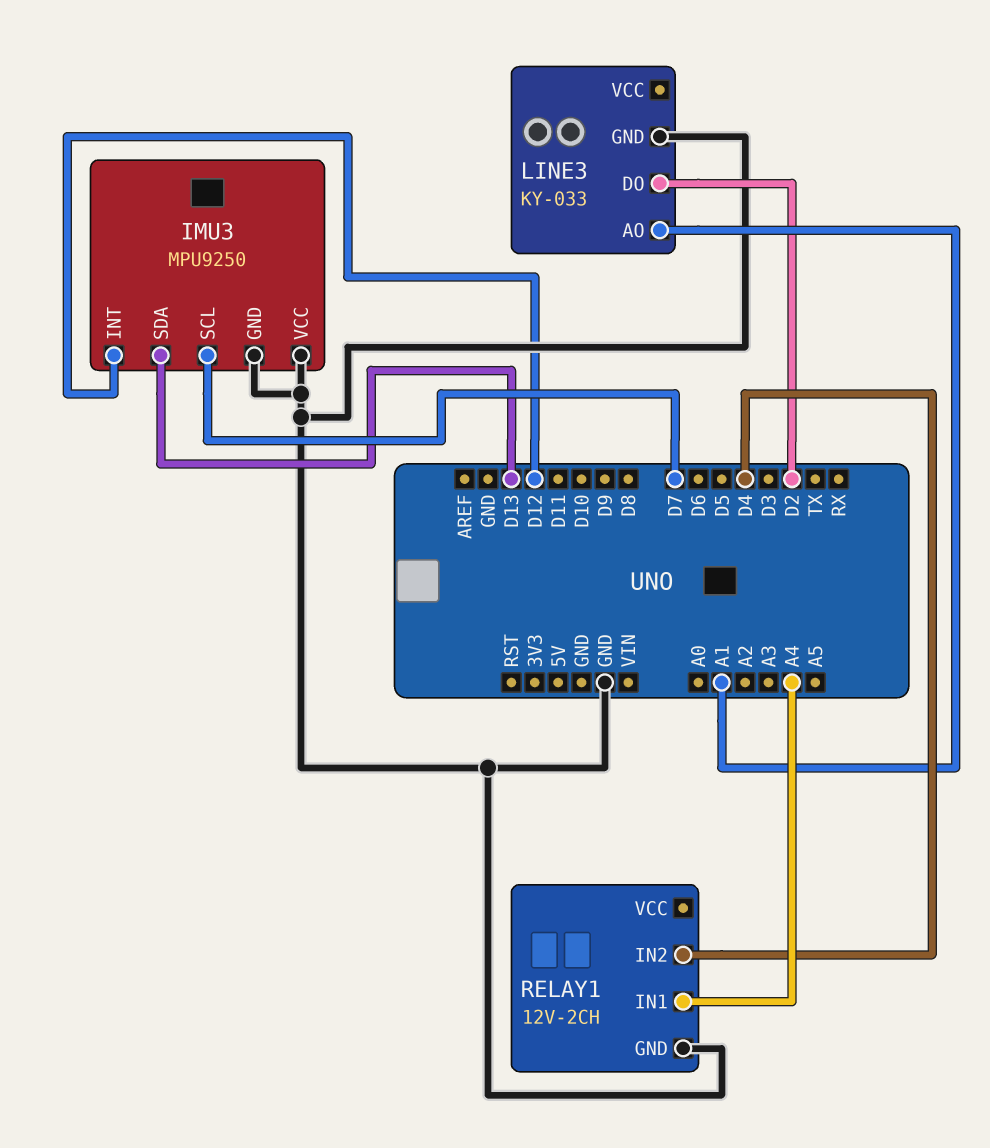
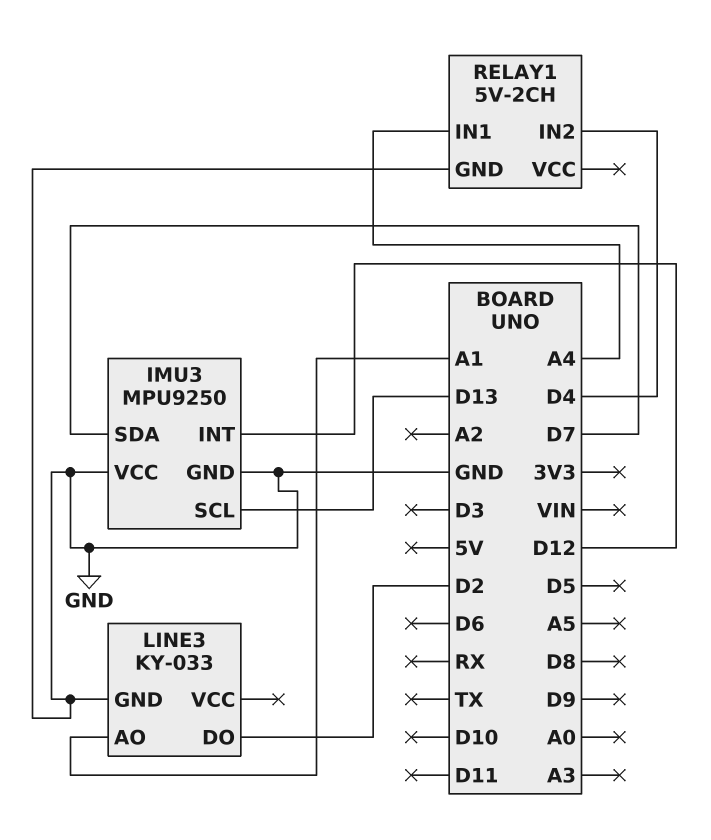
IMU3 pin SCL: D7 -> D13
IMU3 pin SDA: D13 -> D7
RELAY1: 12V-2CH -> 5V-2CH

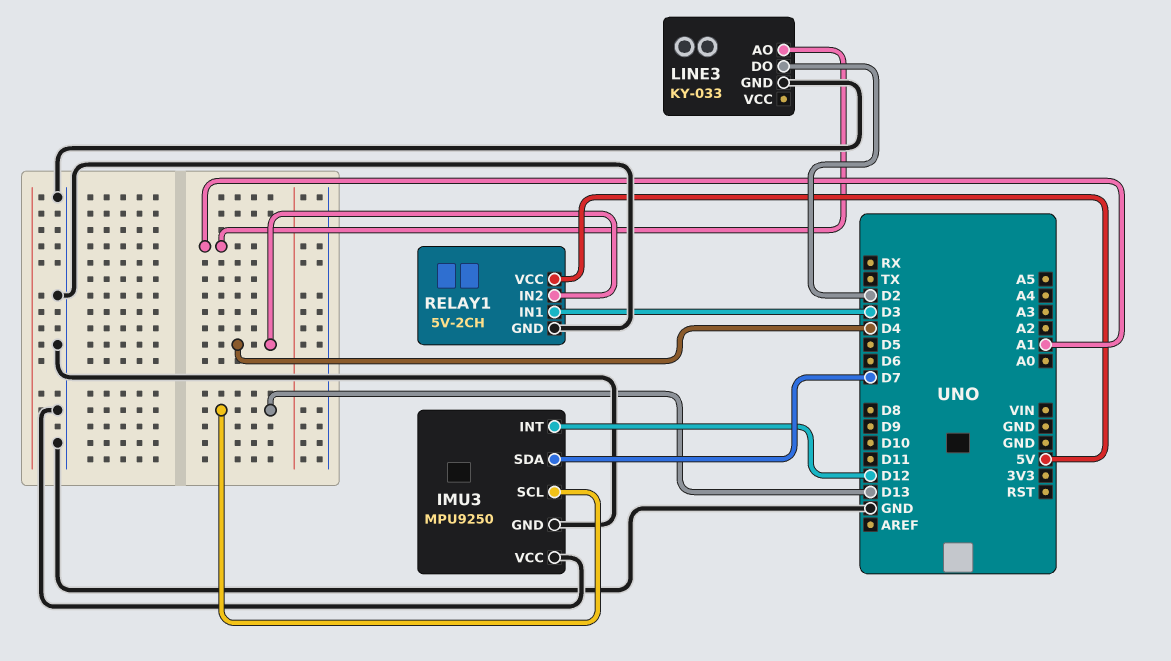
RELAY1 pin IN1: A4 -> D3
RELAY1 pin VCC: none -> 5V

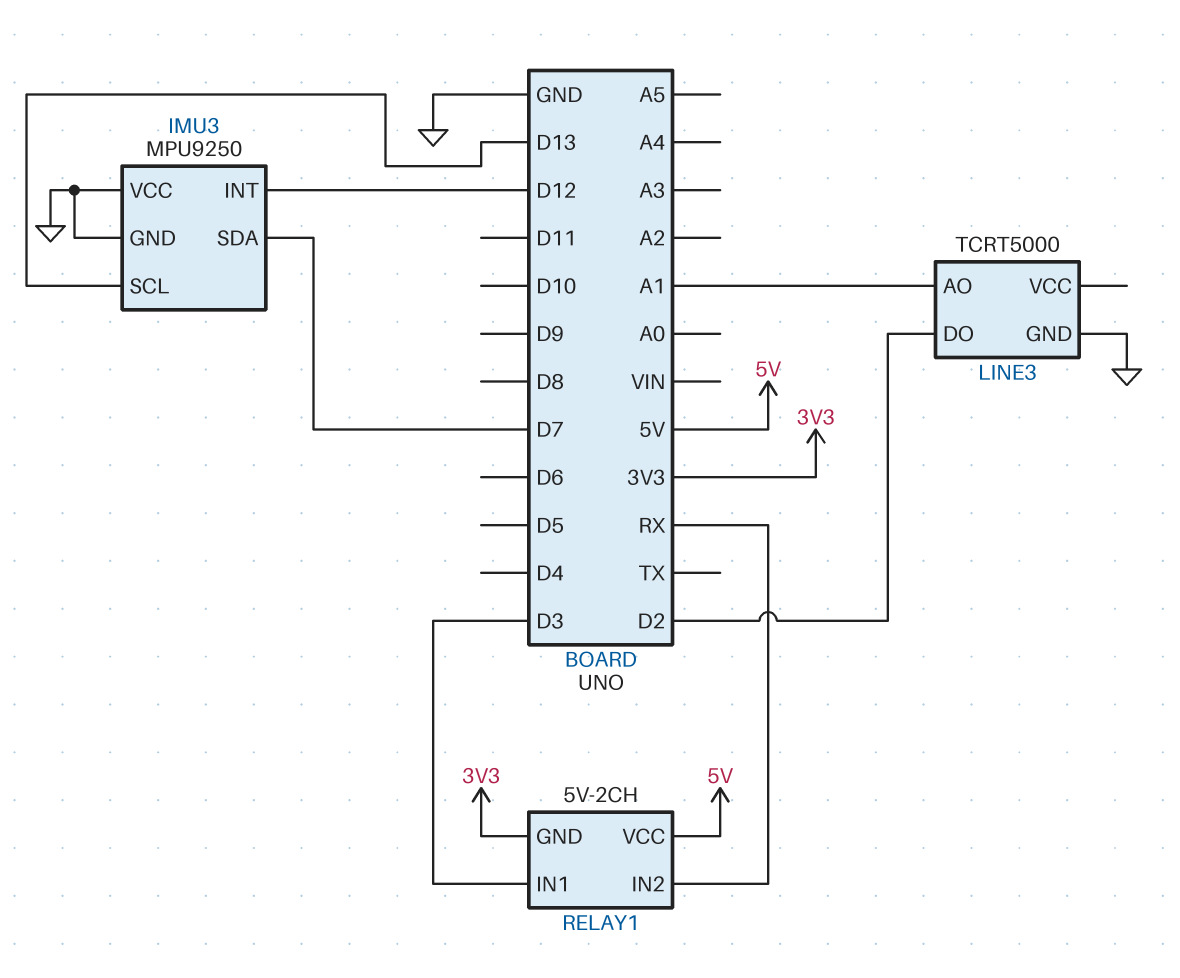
LINE3: KY-033 -> TCRT5000
RELAY1 pin GND: GND -> 3V3
RELAY1 pin IN2: D4 -> RX

